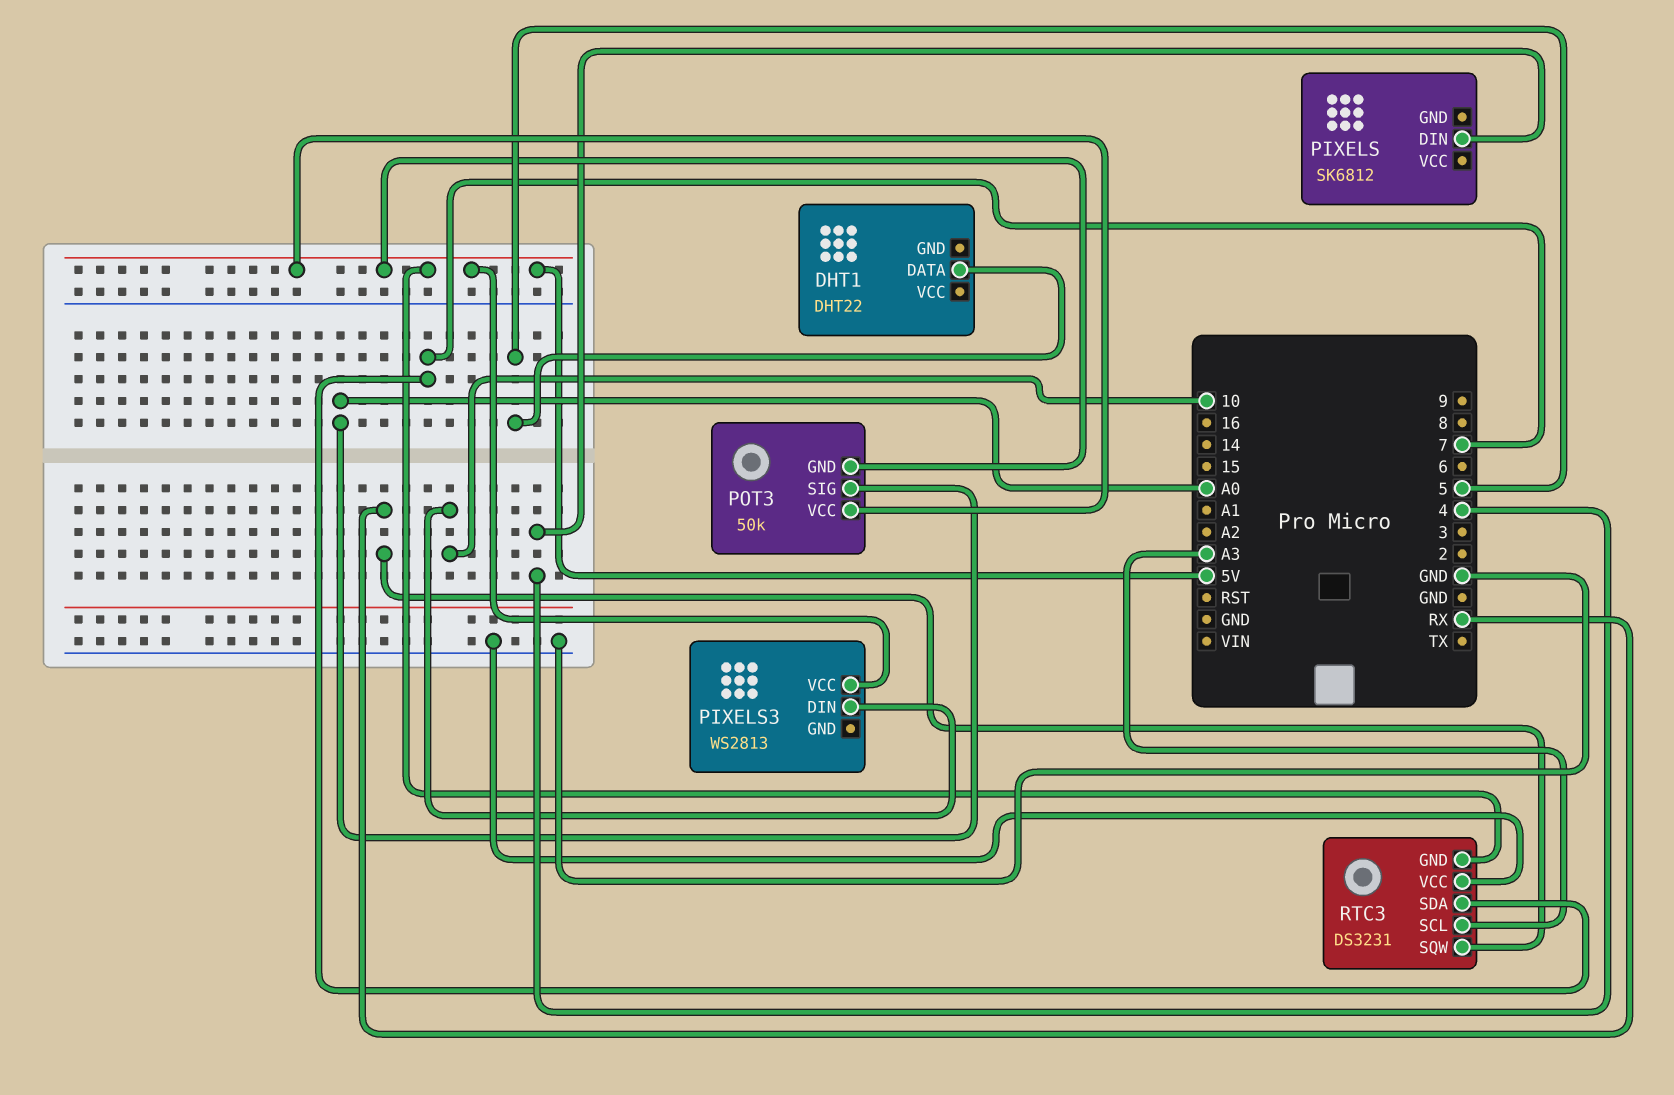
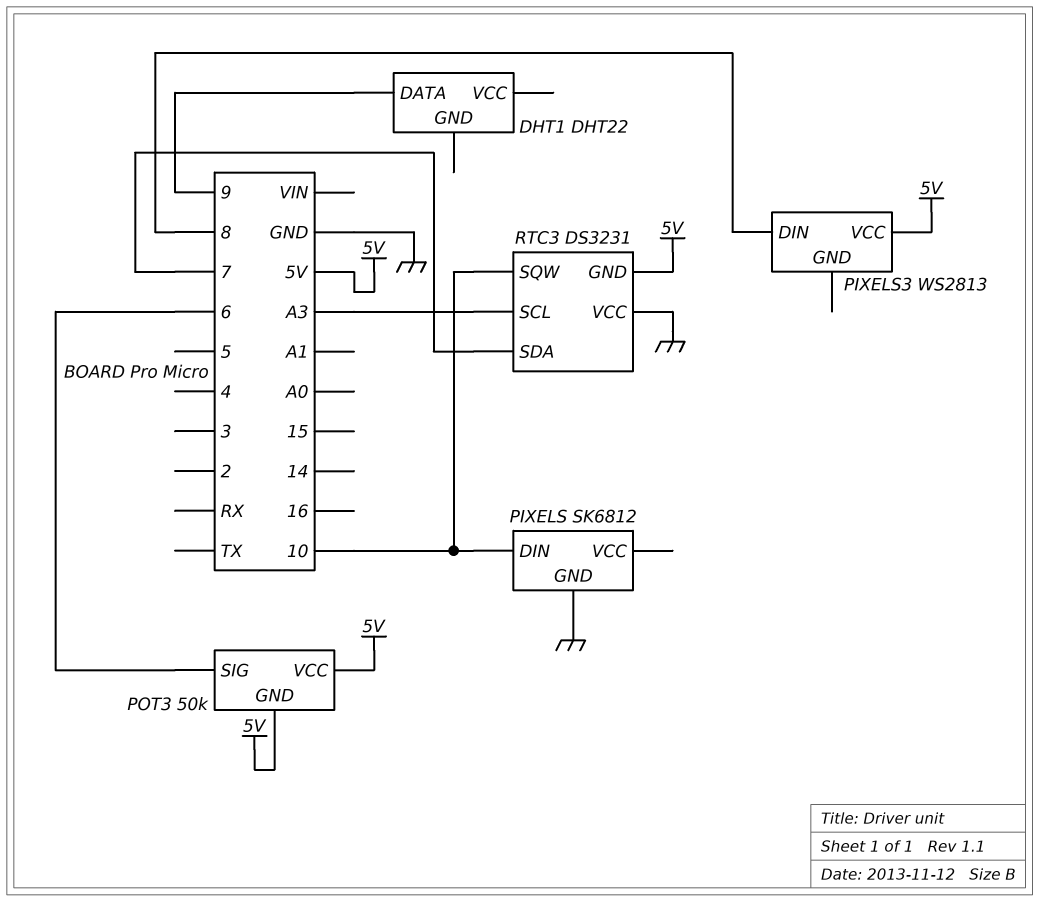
DHT1 pin DATA: 5 -> 9
PIXELS pin DIN: 4 -> 10
PIXELS pin GND: none -> GND
PIXELS3 pin DIN: 10 -> 8
POT3 pin SIG: A0 -> 6
RTC3 pin SQW: RX -> 10

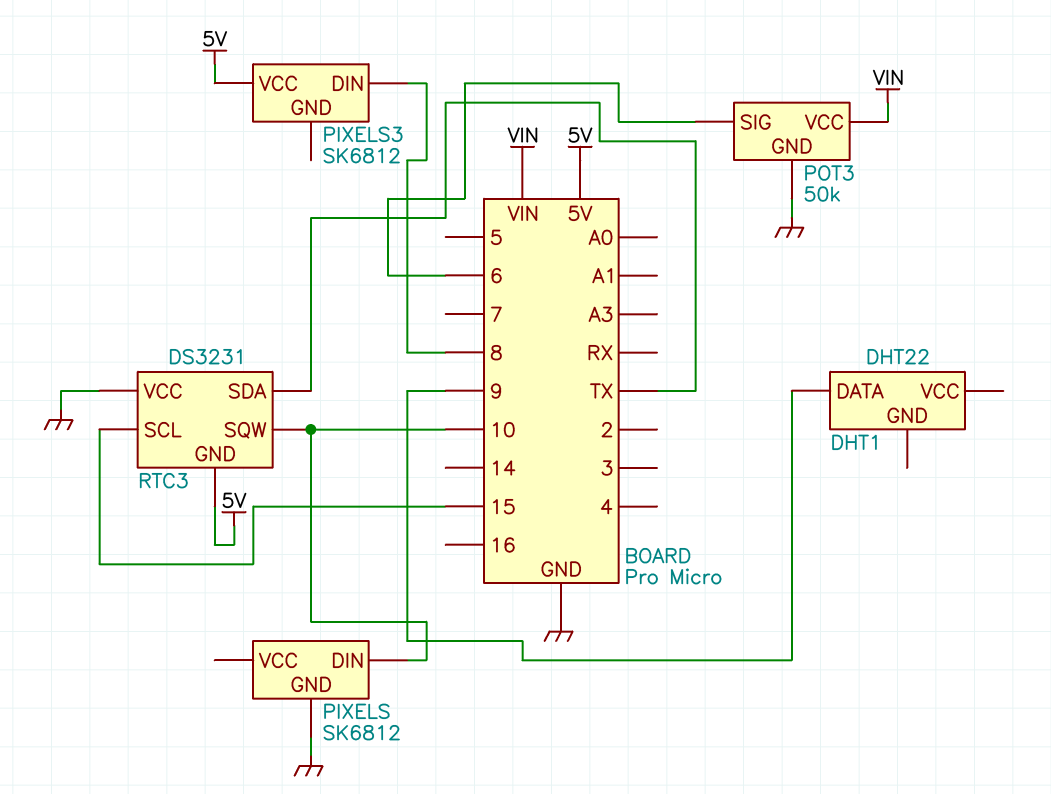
PIXELS3: WS2813 -> SK6812
POT3 pin GND: 5V -> GND
POT3 pin VCC: 5V -> VIN
RTC3 pin SCL: A3 -> 15
RTC3 pin SDA: 7 -> TX

